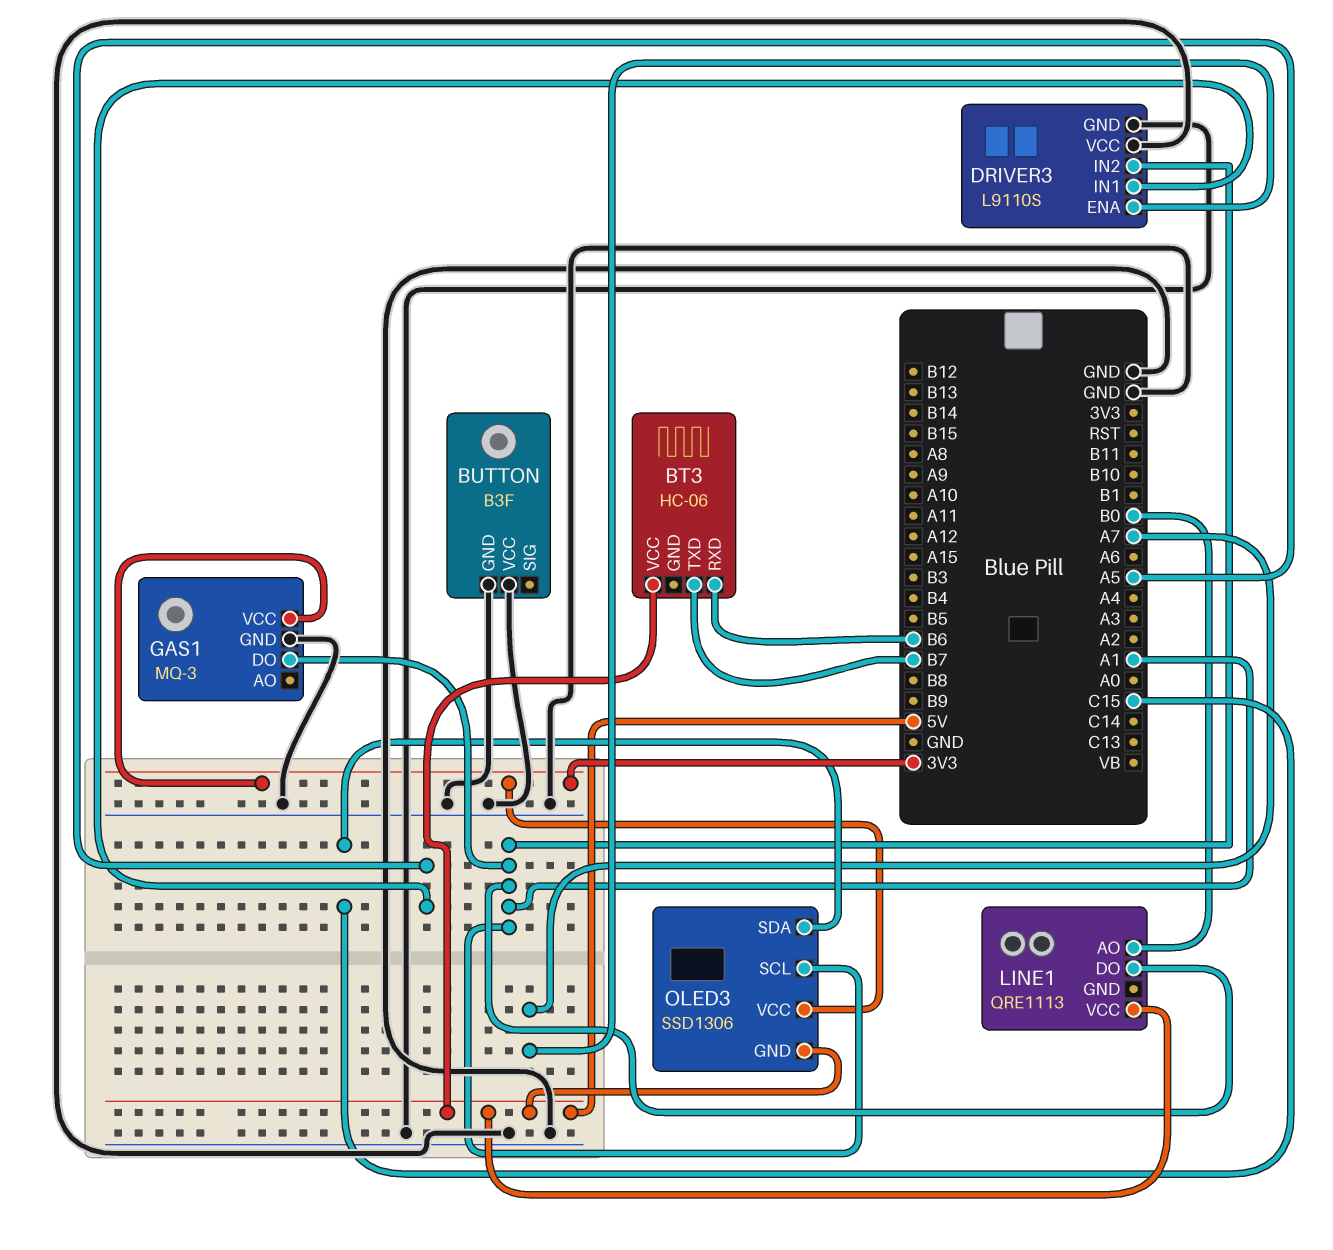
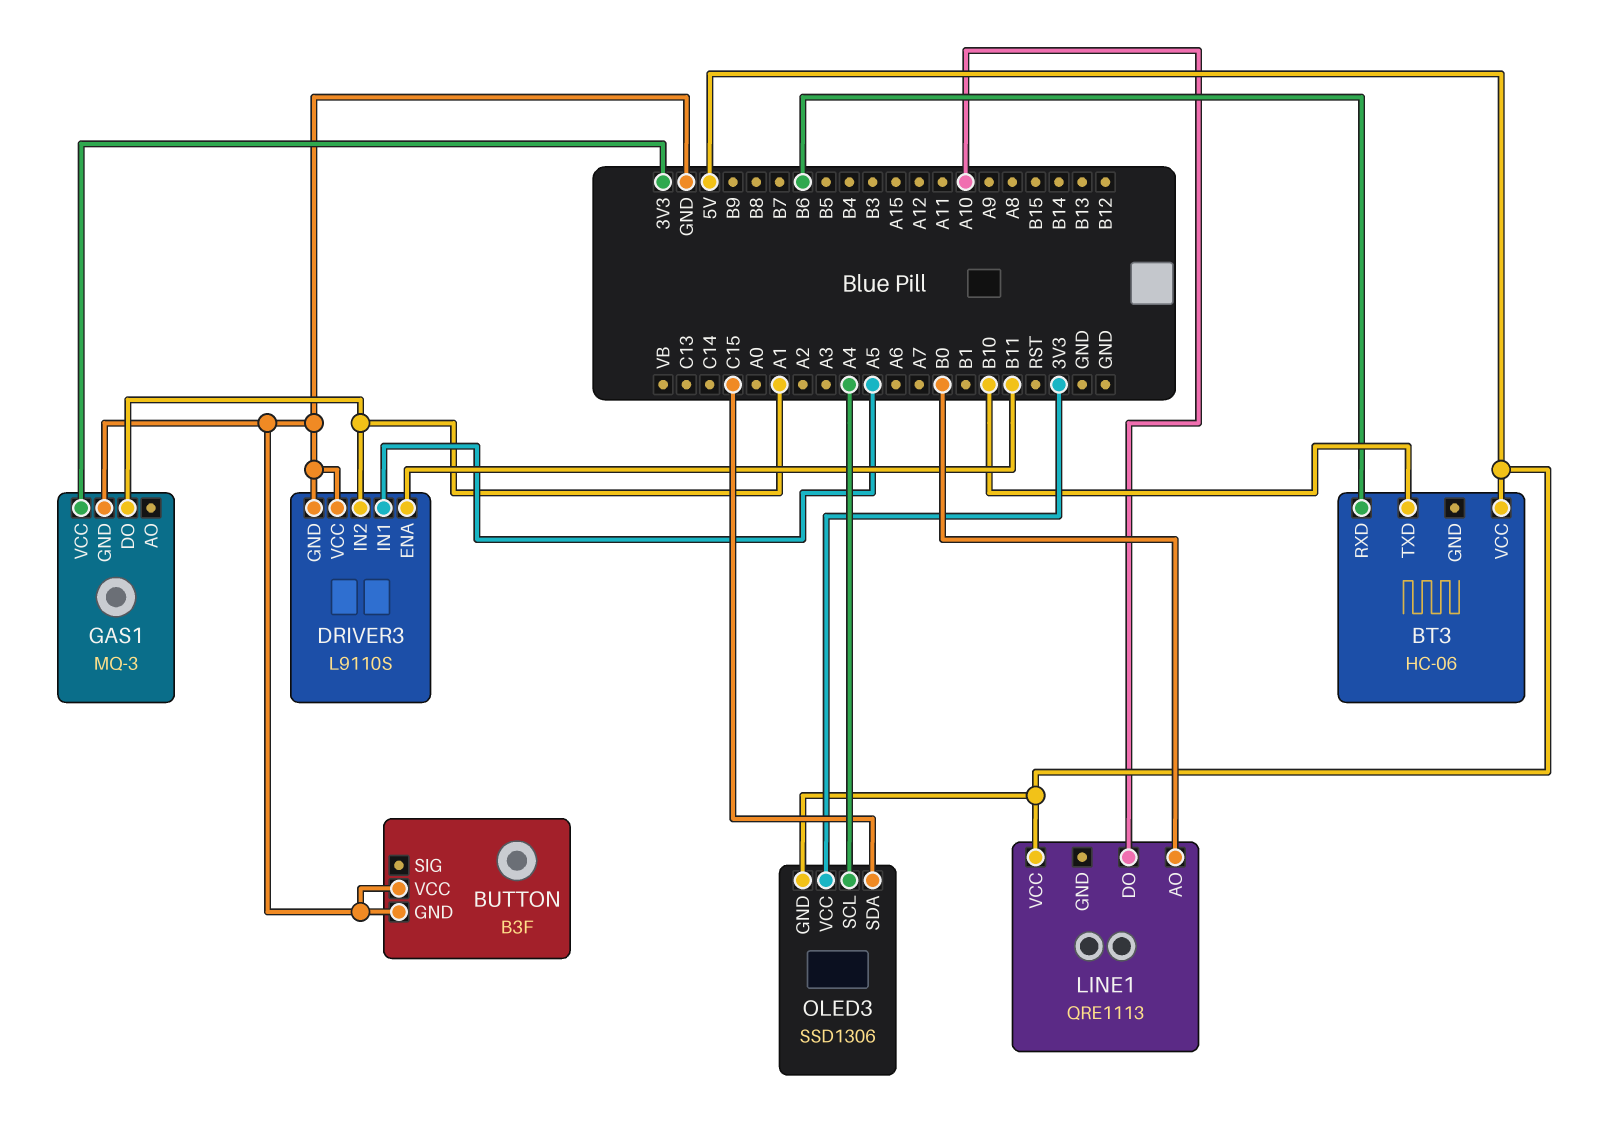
BT3 pin TXD: B7 -> B10
DRIVER3 pin ENA: A7 -> B11
LINE1 pin DO: A1 -> A10
OLED3 pin SCL: A1 -> A4

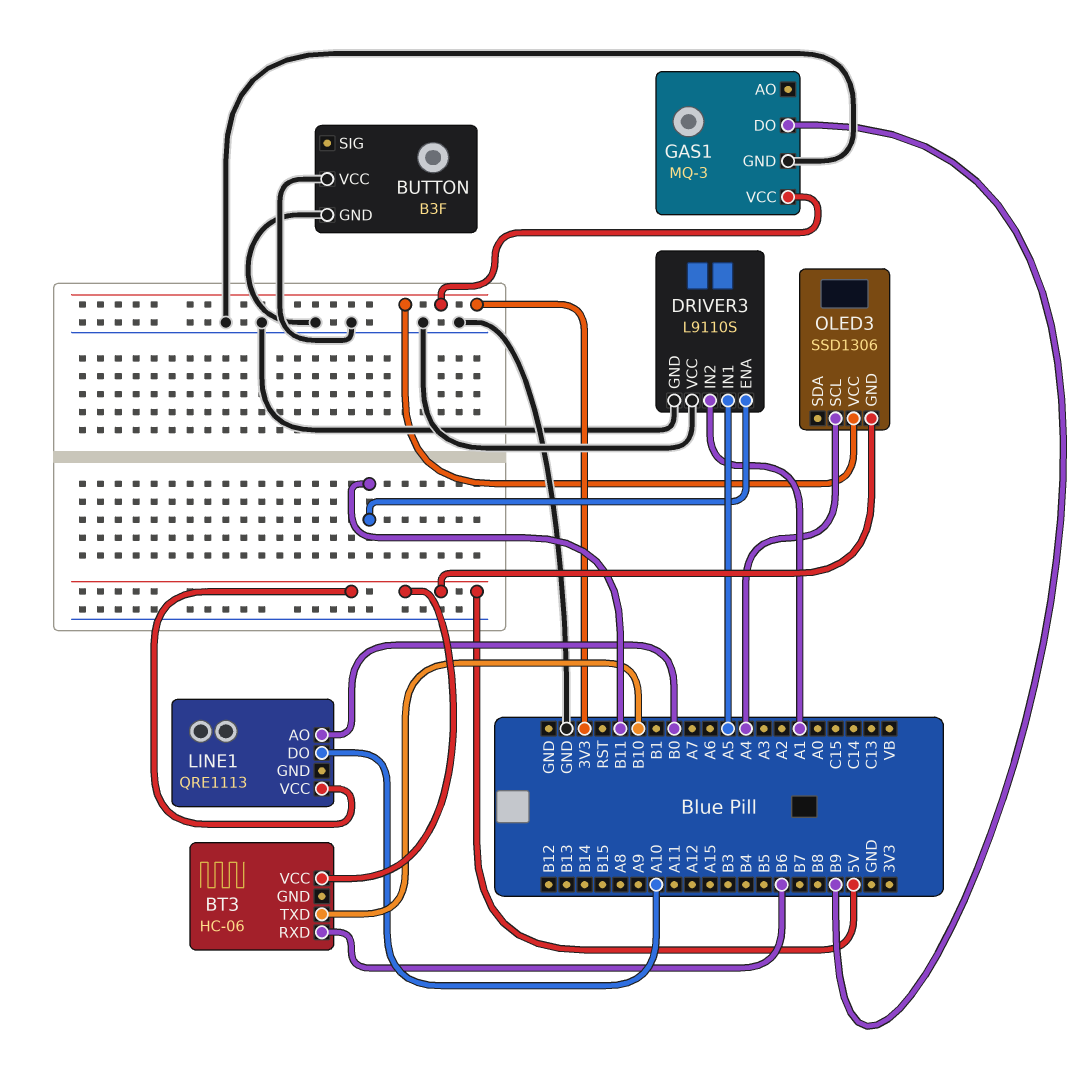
GAS1 pin DO: A1 -> B9
OLED3 pin SDA: C15 -> none

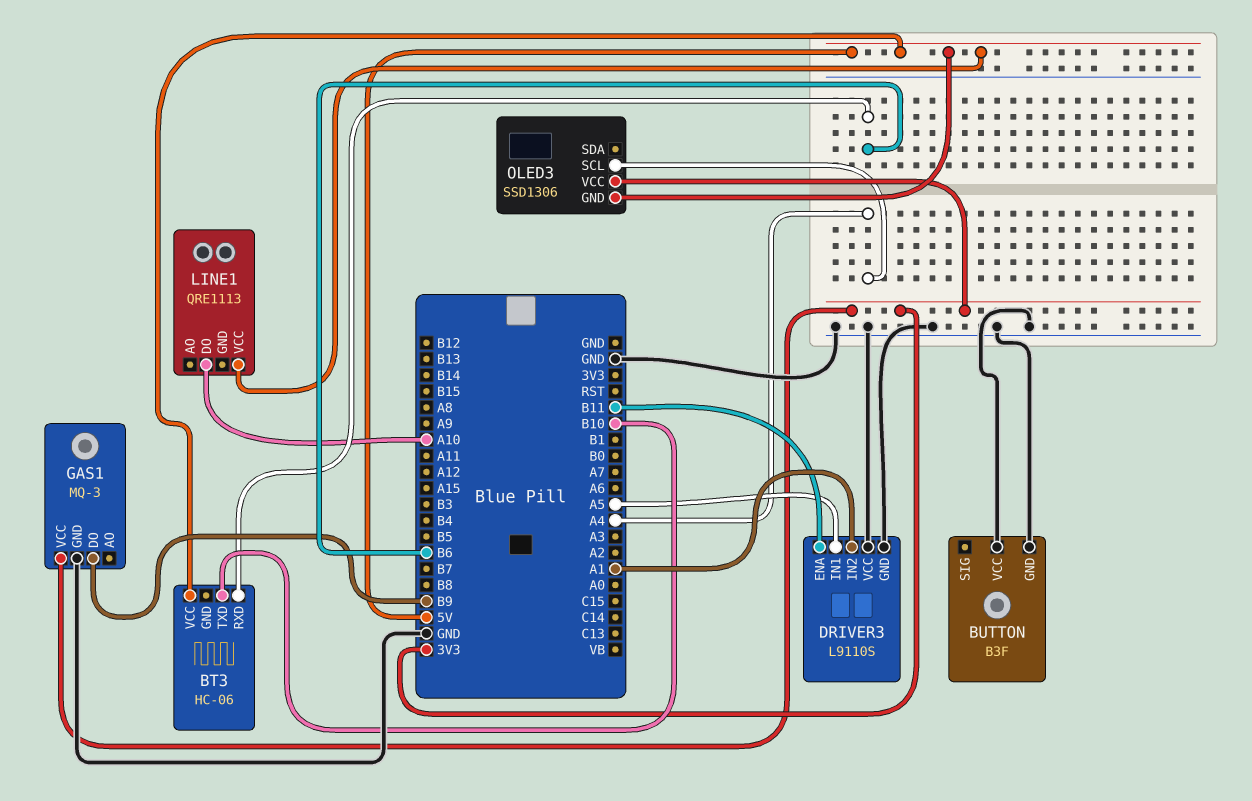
LINE1 pin AO: B0 -> none

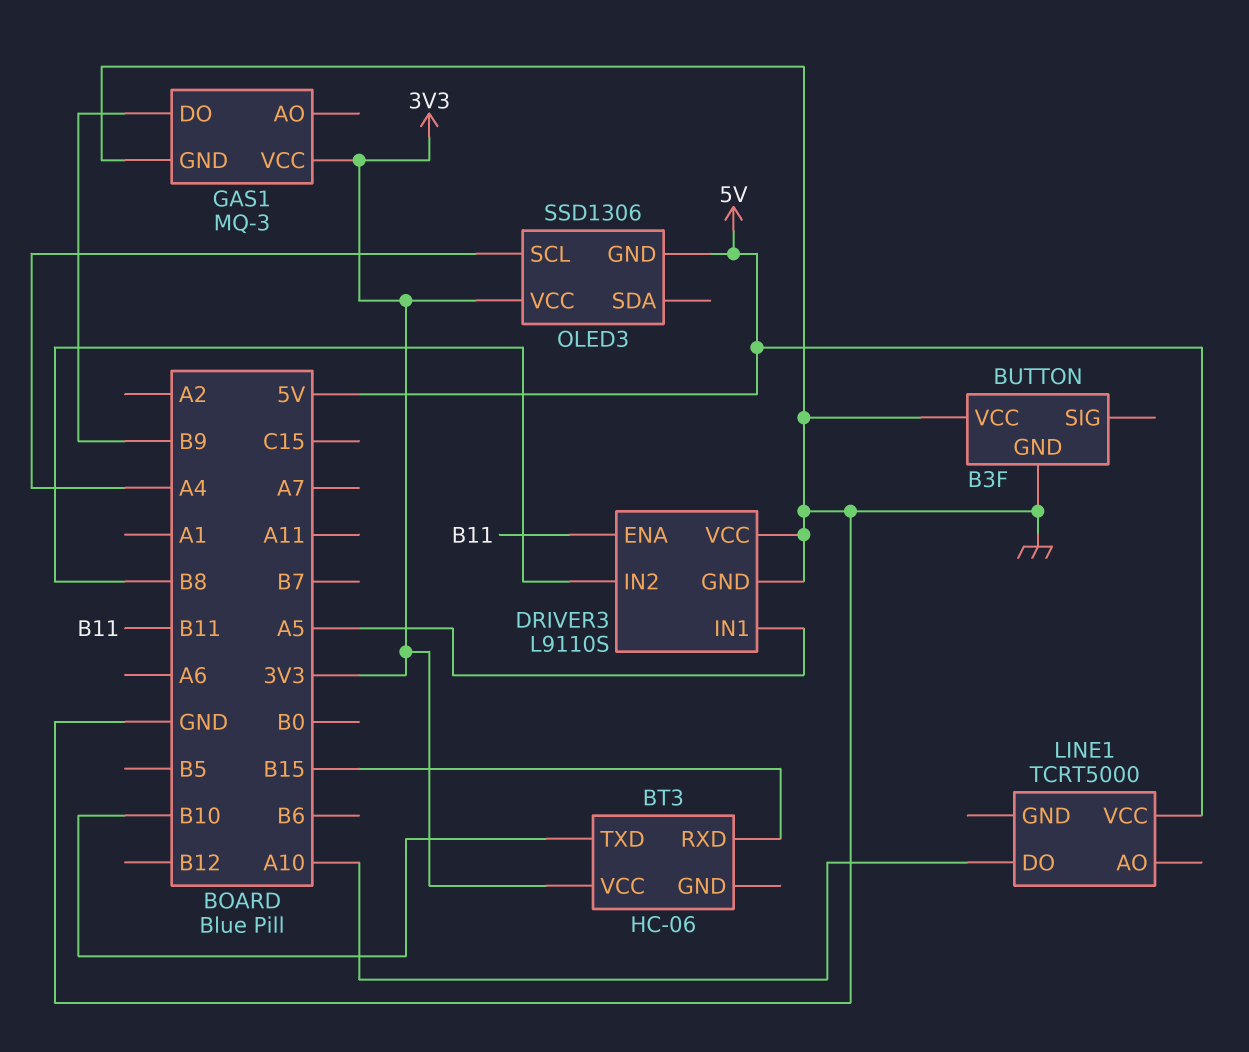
BT3 pin RXD: B6 -> B15
BT3 pin VCC: 5V -> 3V3
DRIVER3 pin IN2: A1 -> B8
LINE1: QRE1113 -> TCRT5000

